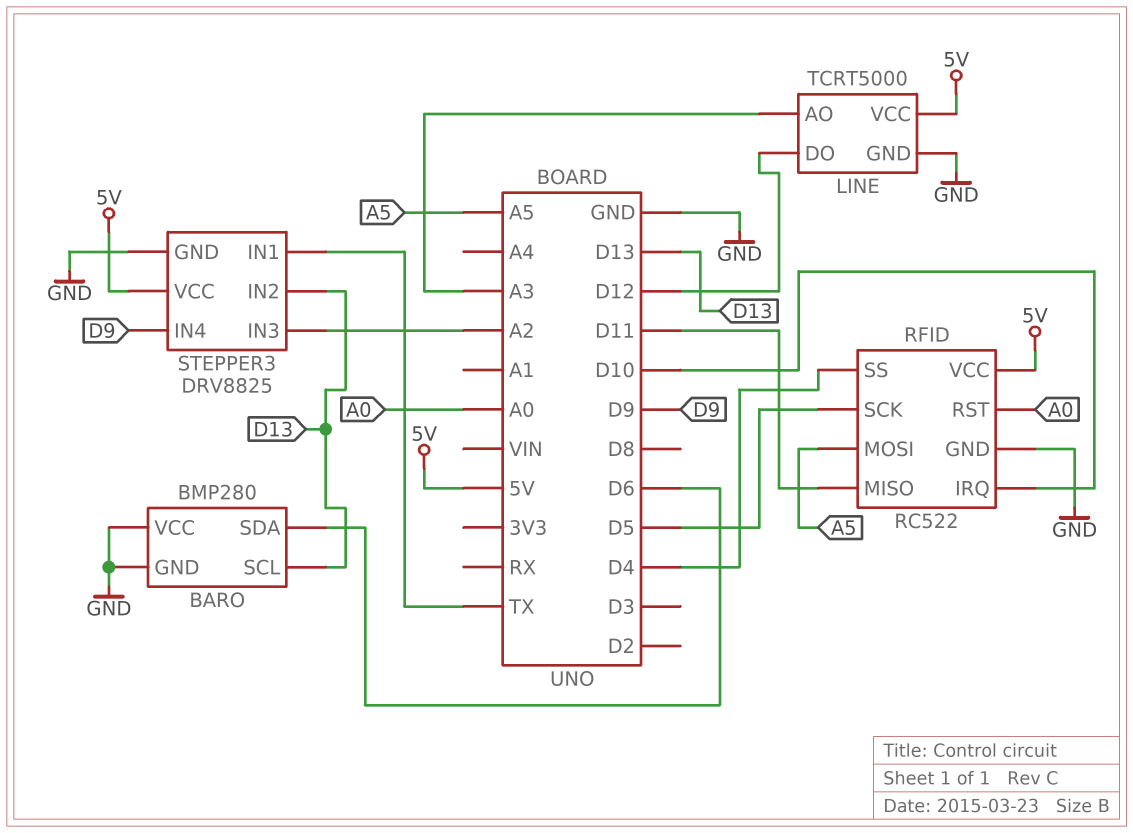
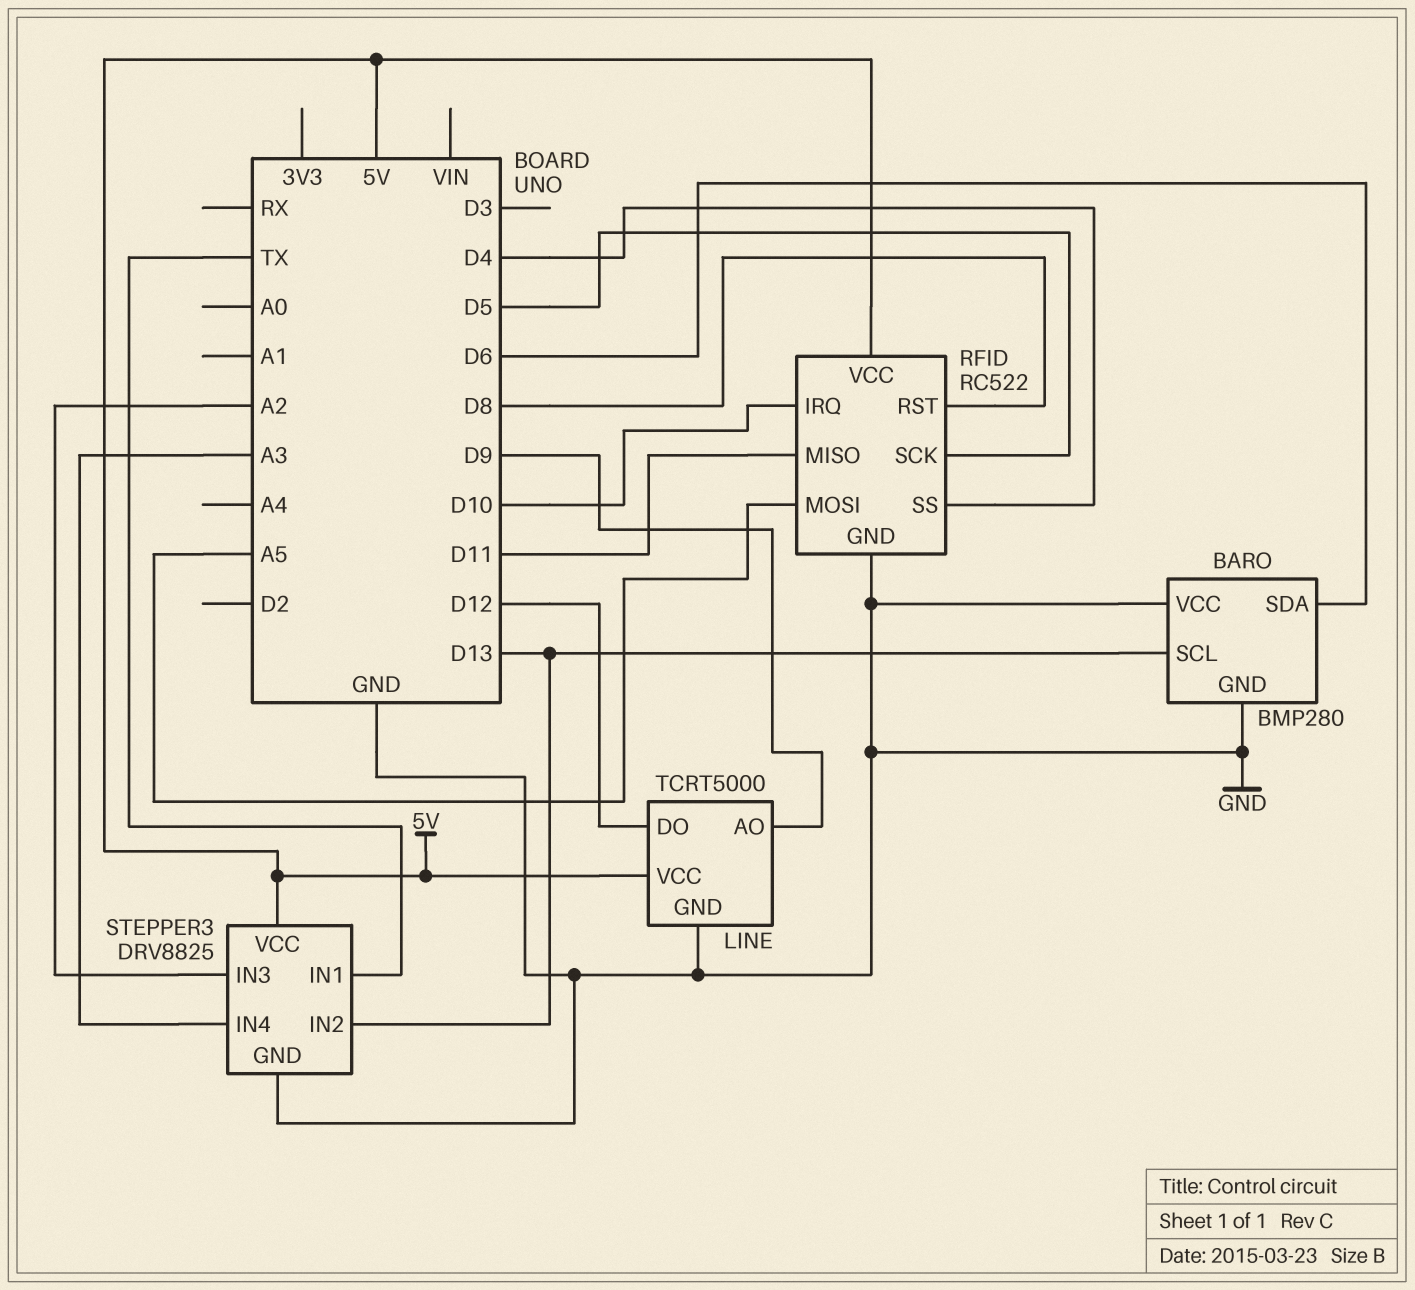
LINE pin AO: A3 -> D9
RFID pin RST: A0 -> D8
STEPPER3 pin IN4: D9 -> A3

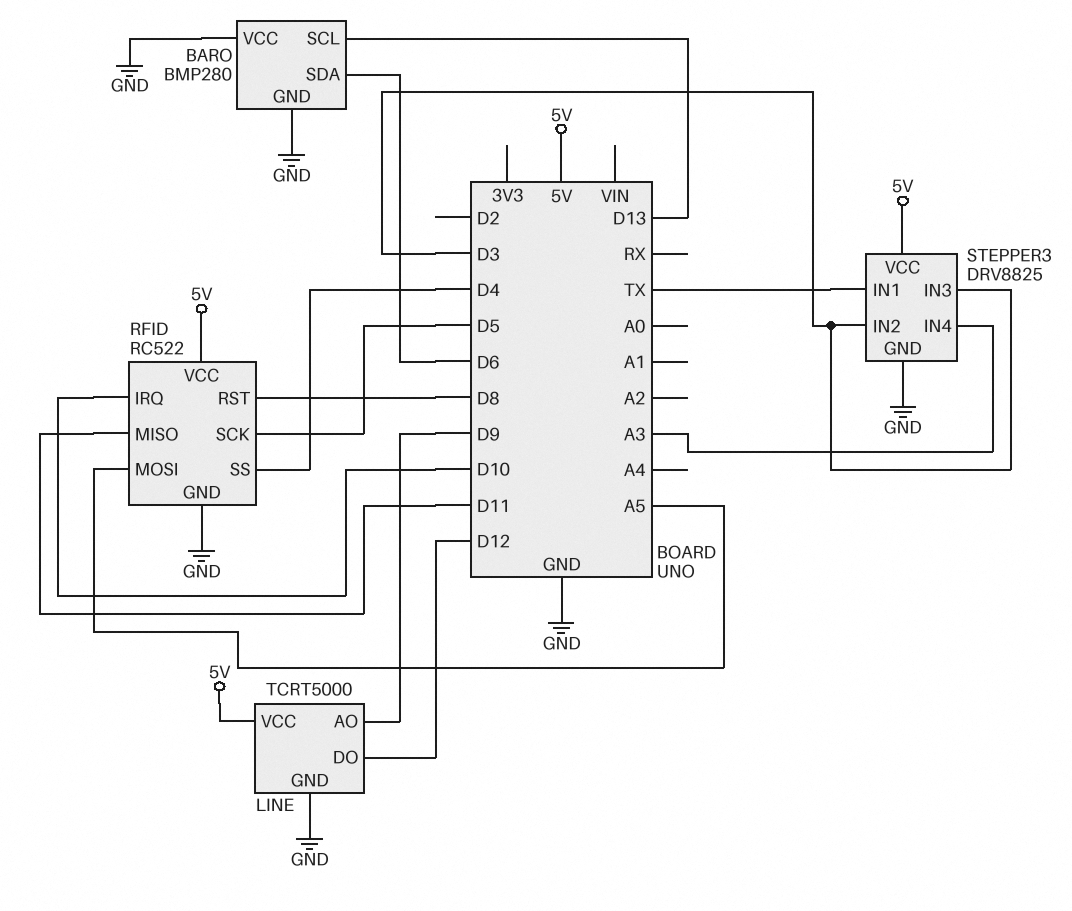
STEPPER3 pin IN2: D13 -> D3
STEPPER3 pin IN3: A2 -> D3

